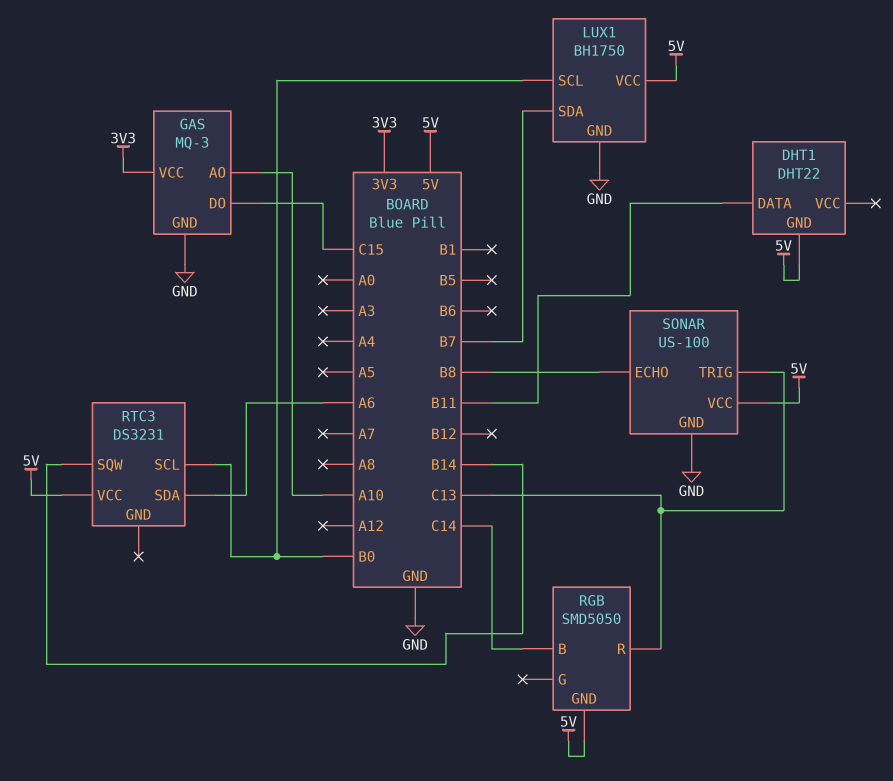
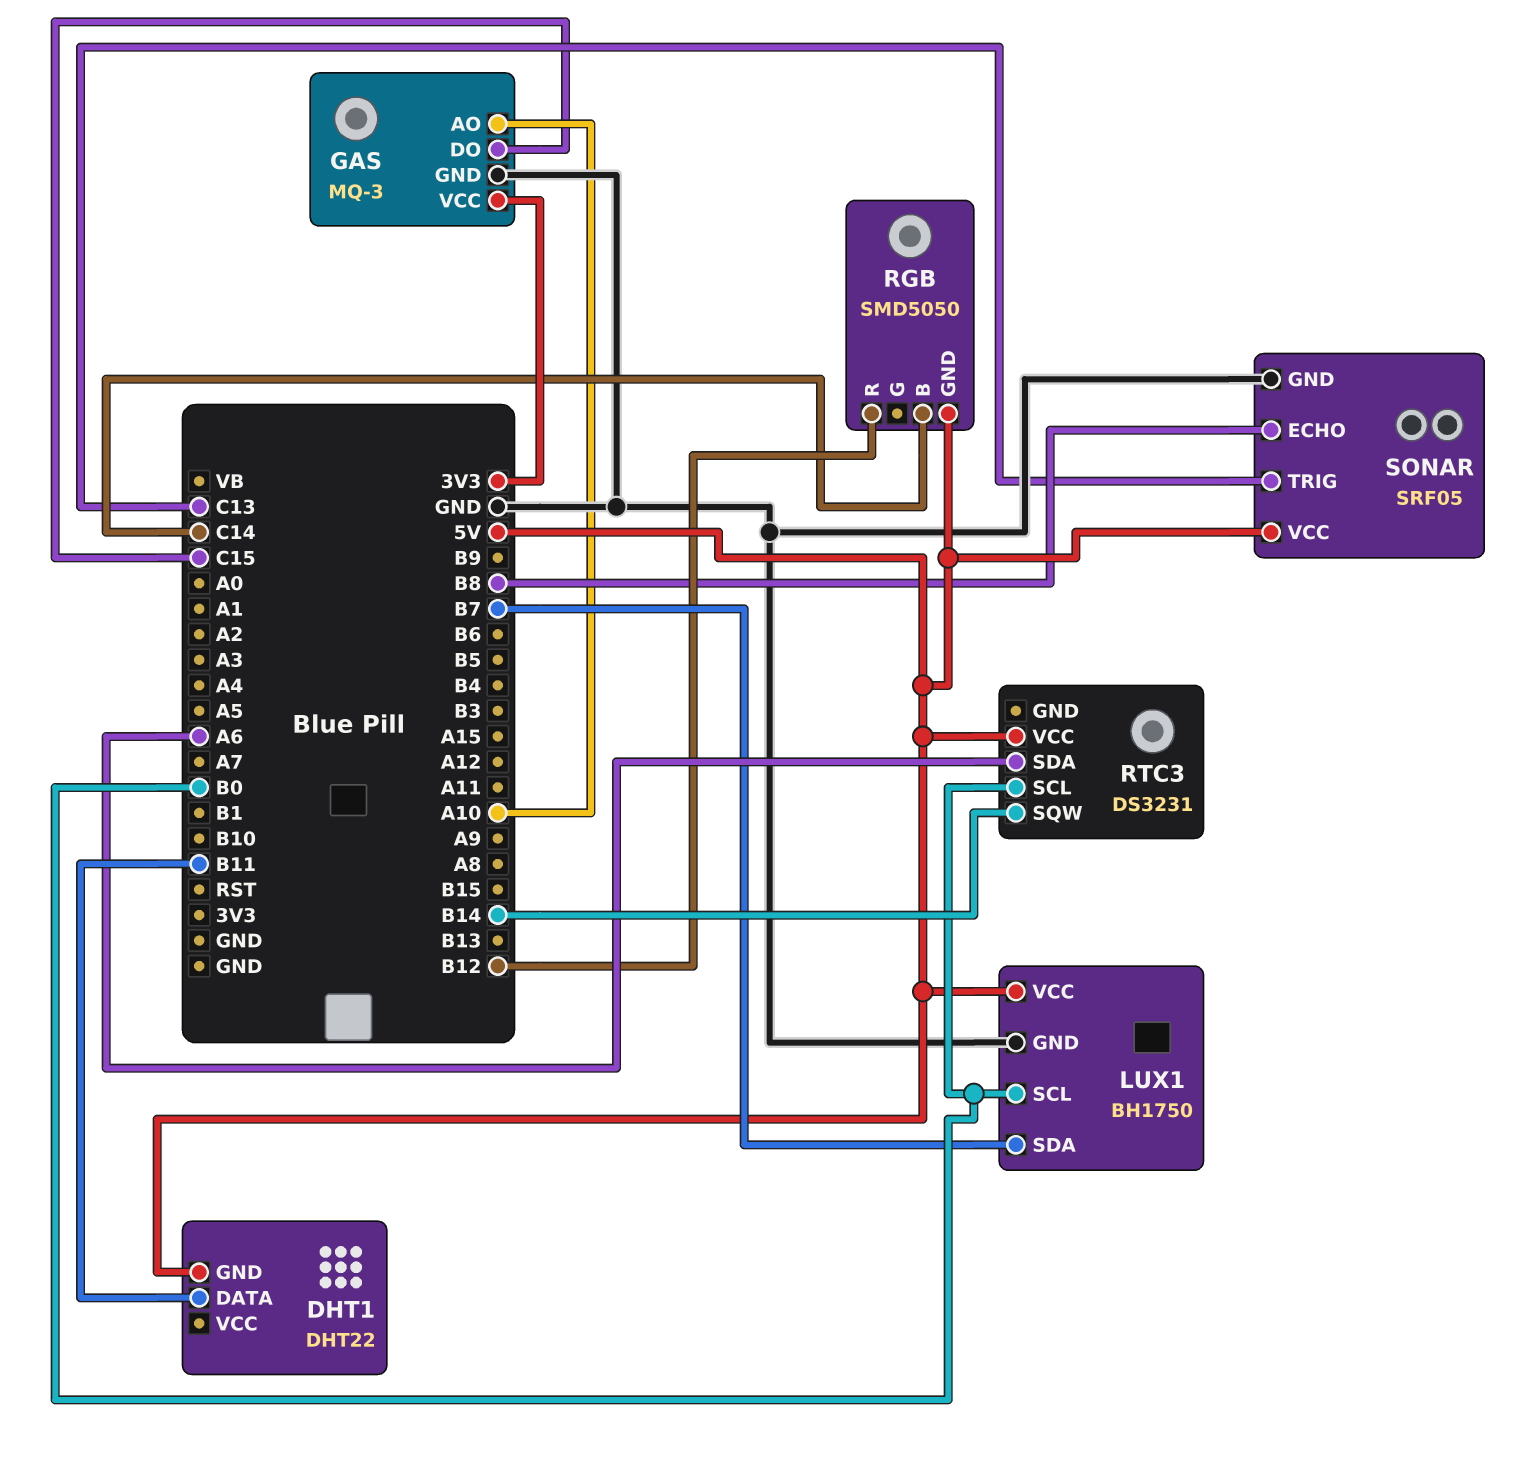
RGB pin R: C13 -> B12
SONAR: US-100 -> SRF05

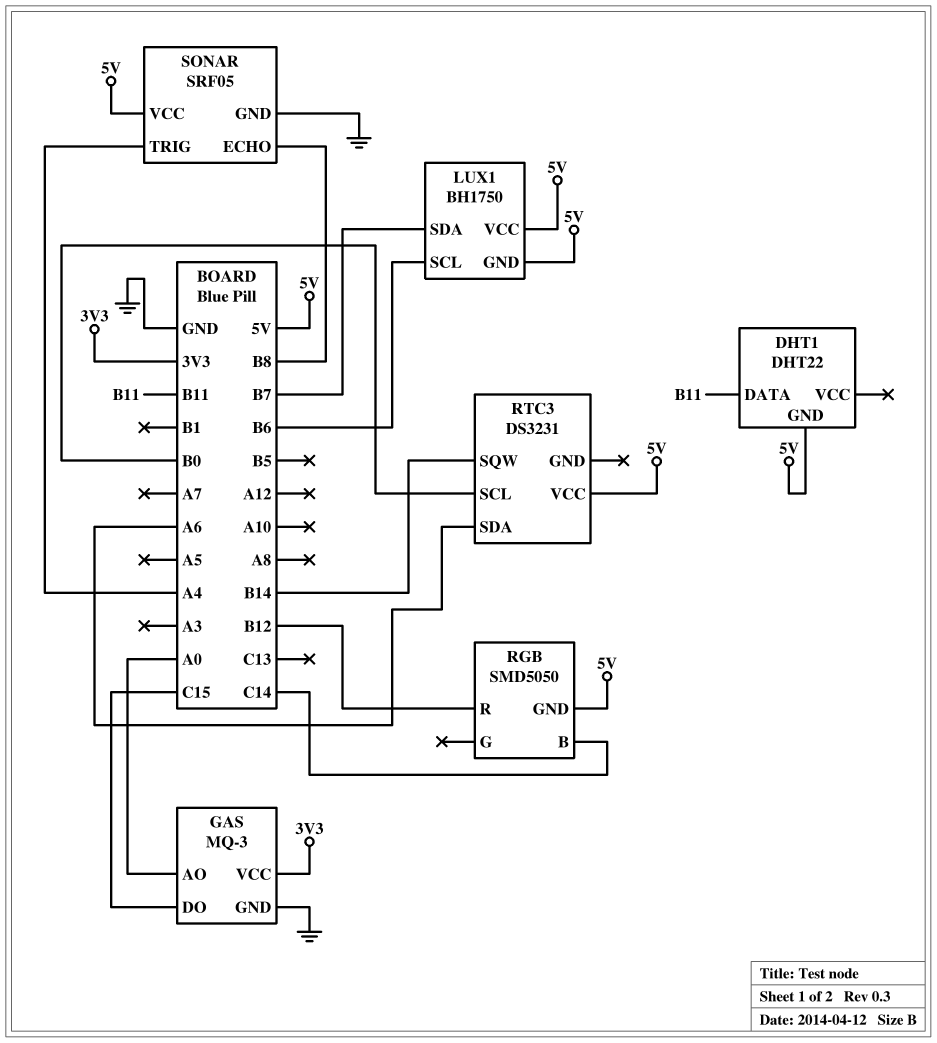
GAS pin AO: A10 -> A0
LUX1 pin GND: GND -> 5V
LUX1 pin SCL: B0 -> B6
SONAR pin TRIG: C13 -> A4

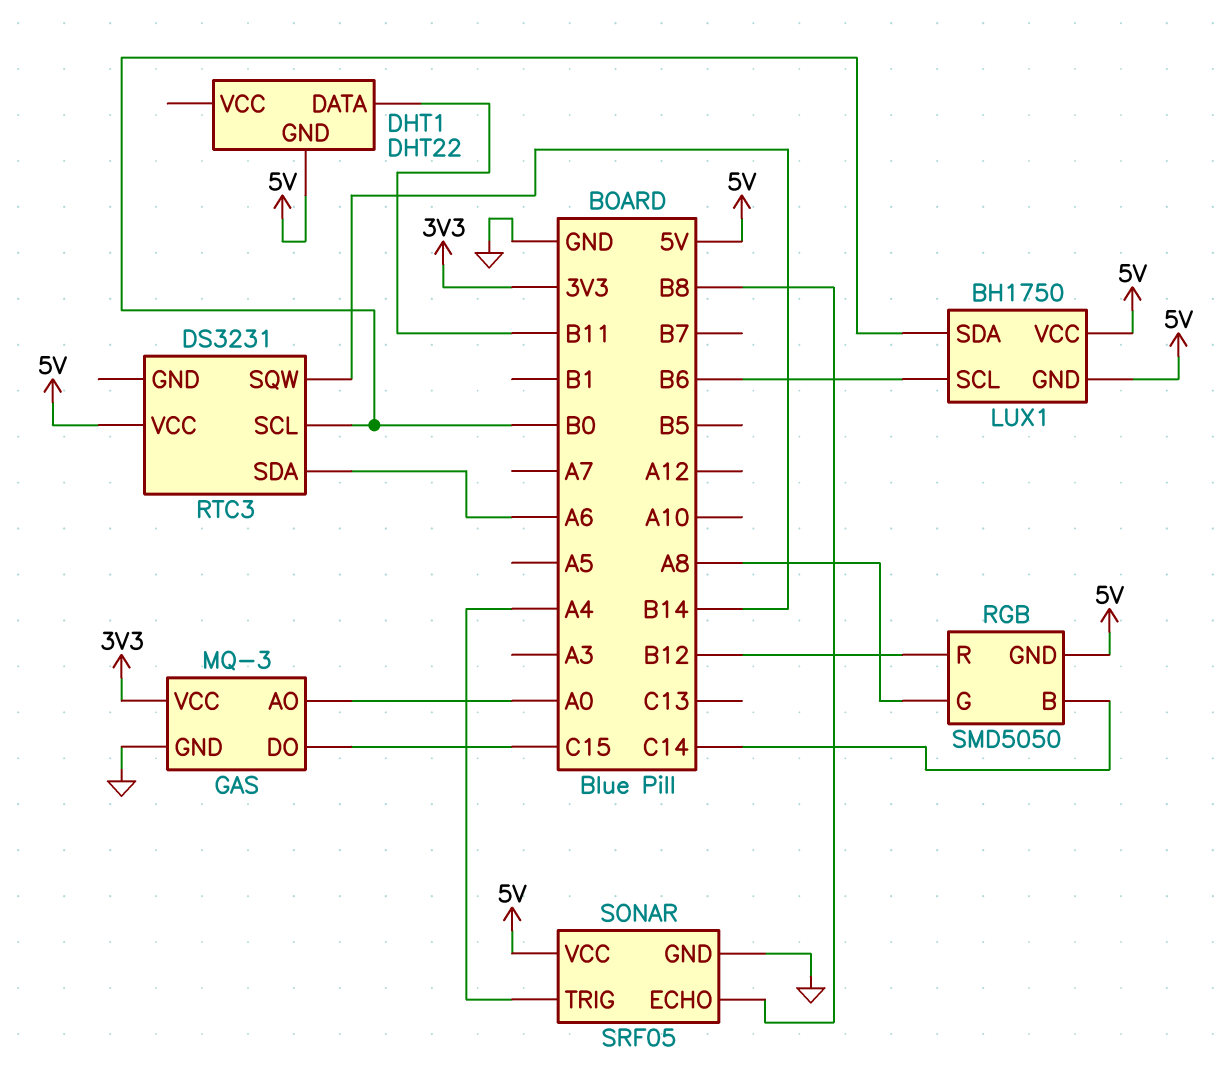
LUX1 pin SDA: B7 -> B0
RGB pin G: none -> A8

